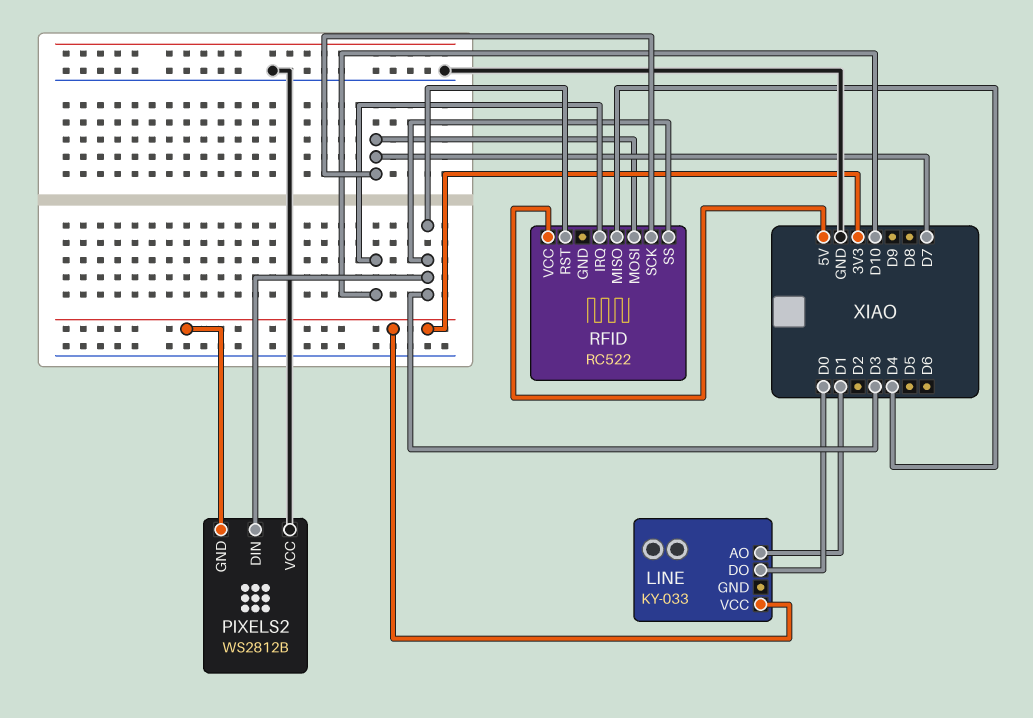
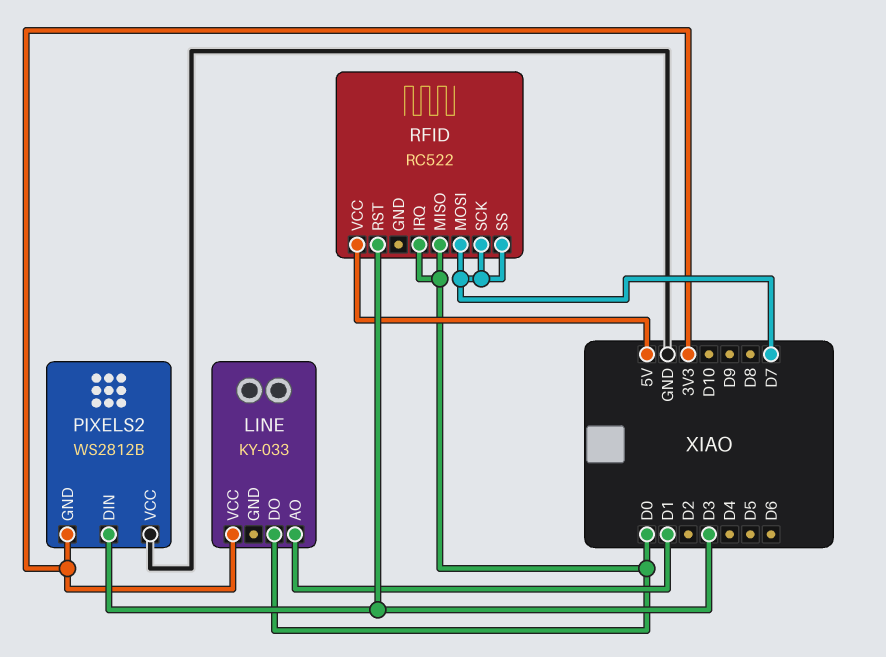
RFID pin IRQ: D10 -> D0
RFID pin MISO: D4 -> D0
RFID pin SS: D3 -> D7

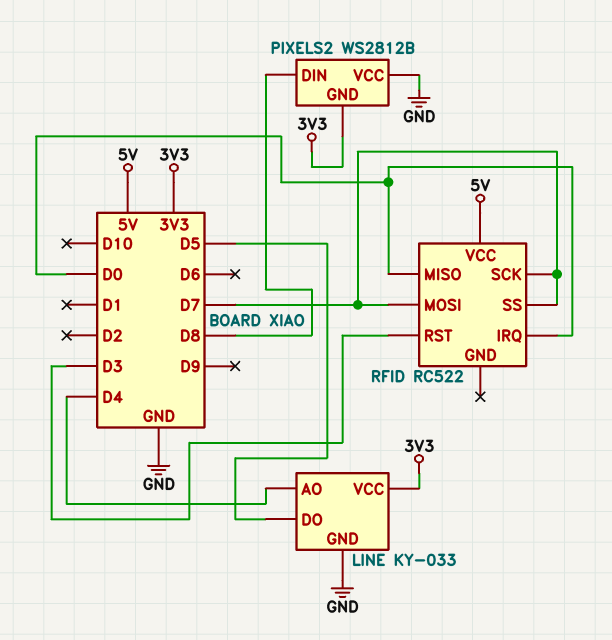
LINE pin AO: D1 -> D4
LINE pin DO: D0 -> D5
LINE pin GND: none -> GND
PIXELS2 pin DIN: D3 -> D8

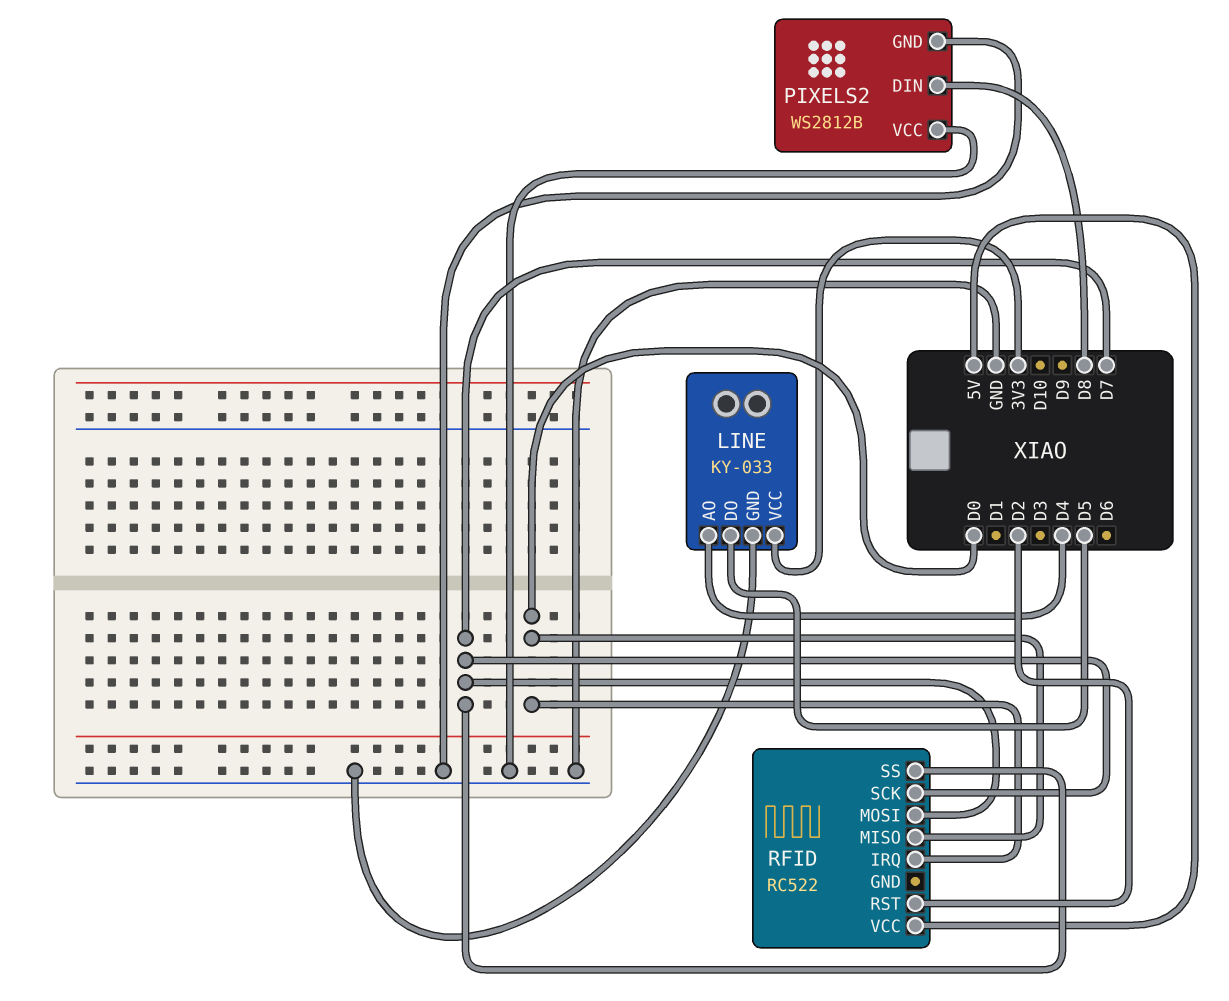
PIXELS2 pin GND: 3V3 -> GND
RFID pin RST: D3 -> D2

